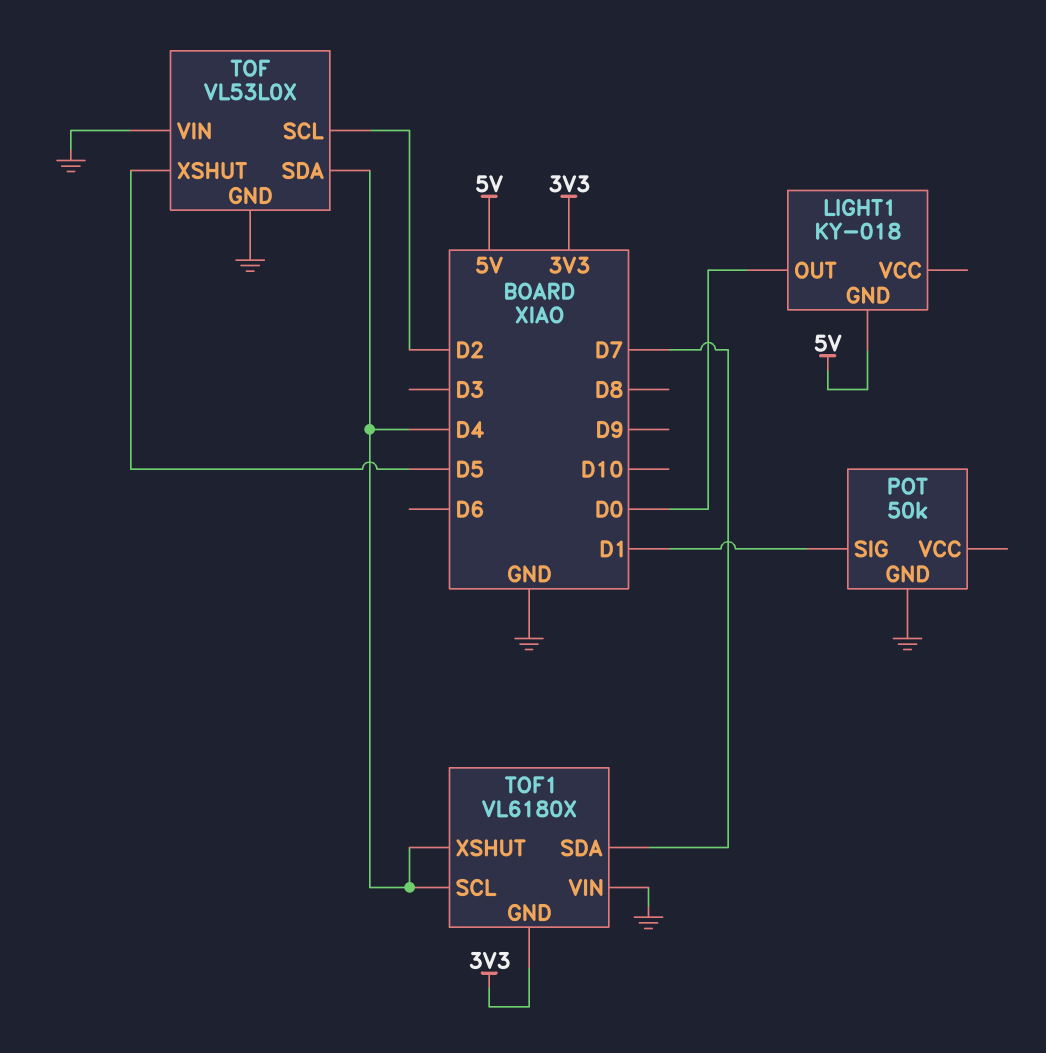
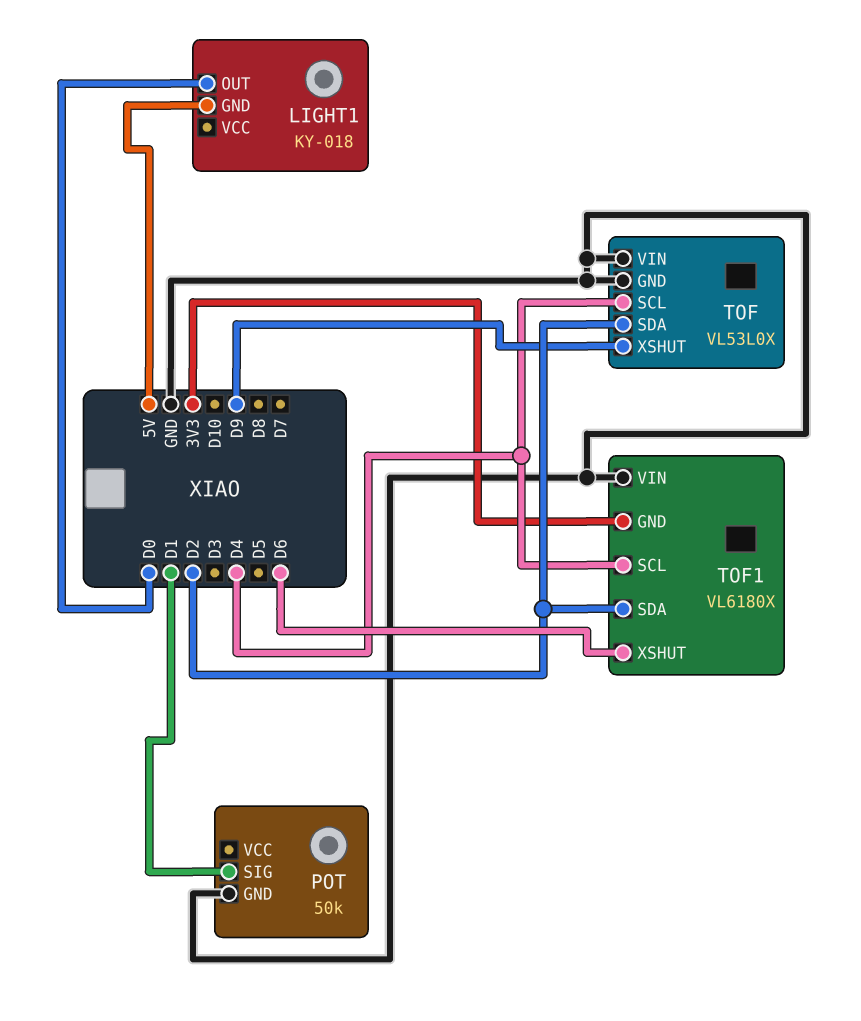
TOF pin SCL: D2 -> D4
TOF pin SDA: D4 -> D2
TOF pin XSHUT: D5 -> D9
TOF1 pin SDA: D7 -> D2
TOF1 pin XSHUT: D4 -> D6

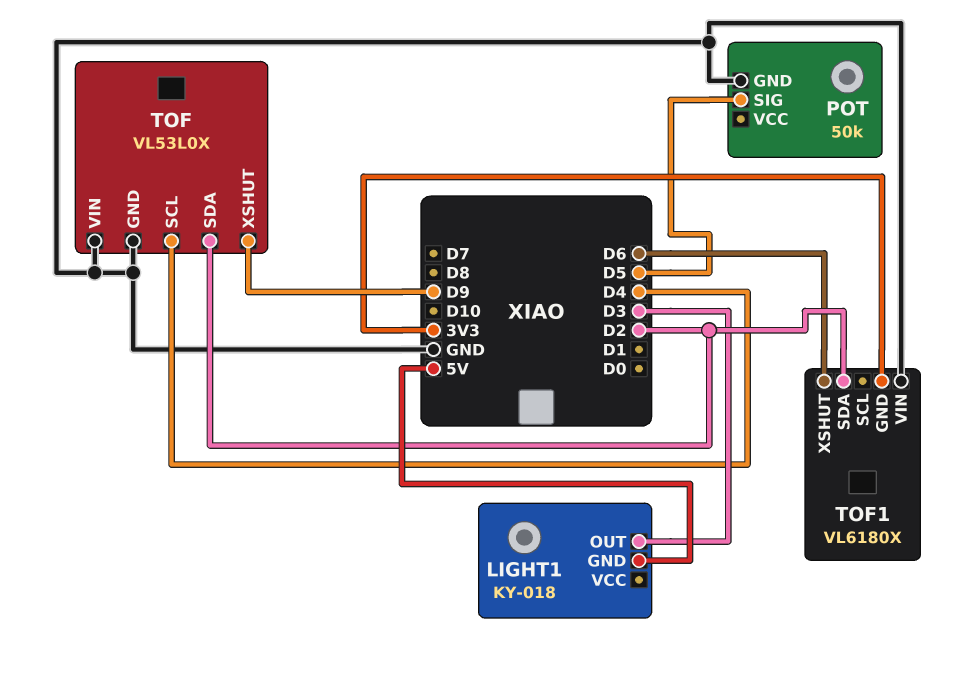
LIGHT1 pin OUT: D0 -> D3
POT pin SIG: D1 -> D5
TOF1 pin SCL: D4 -> none

